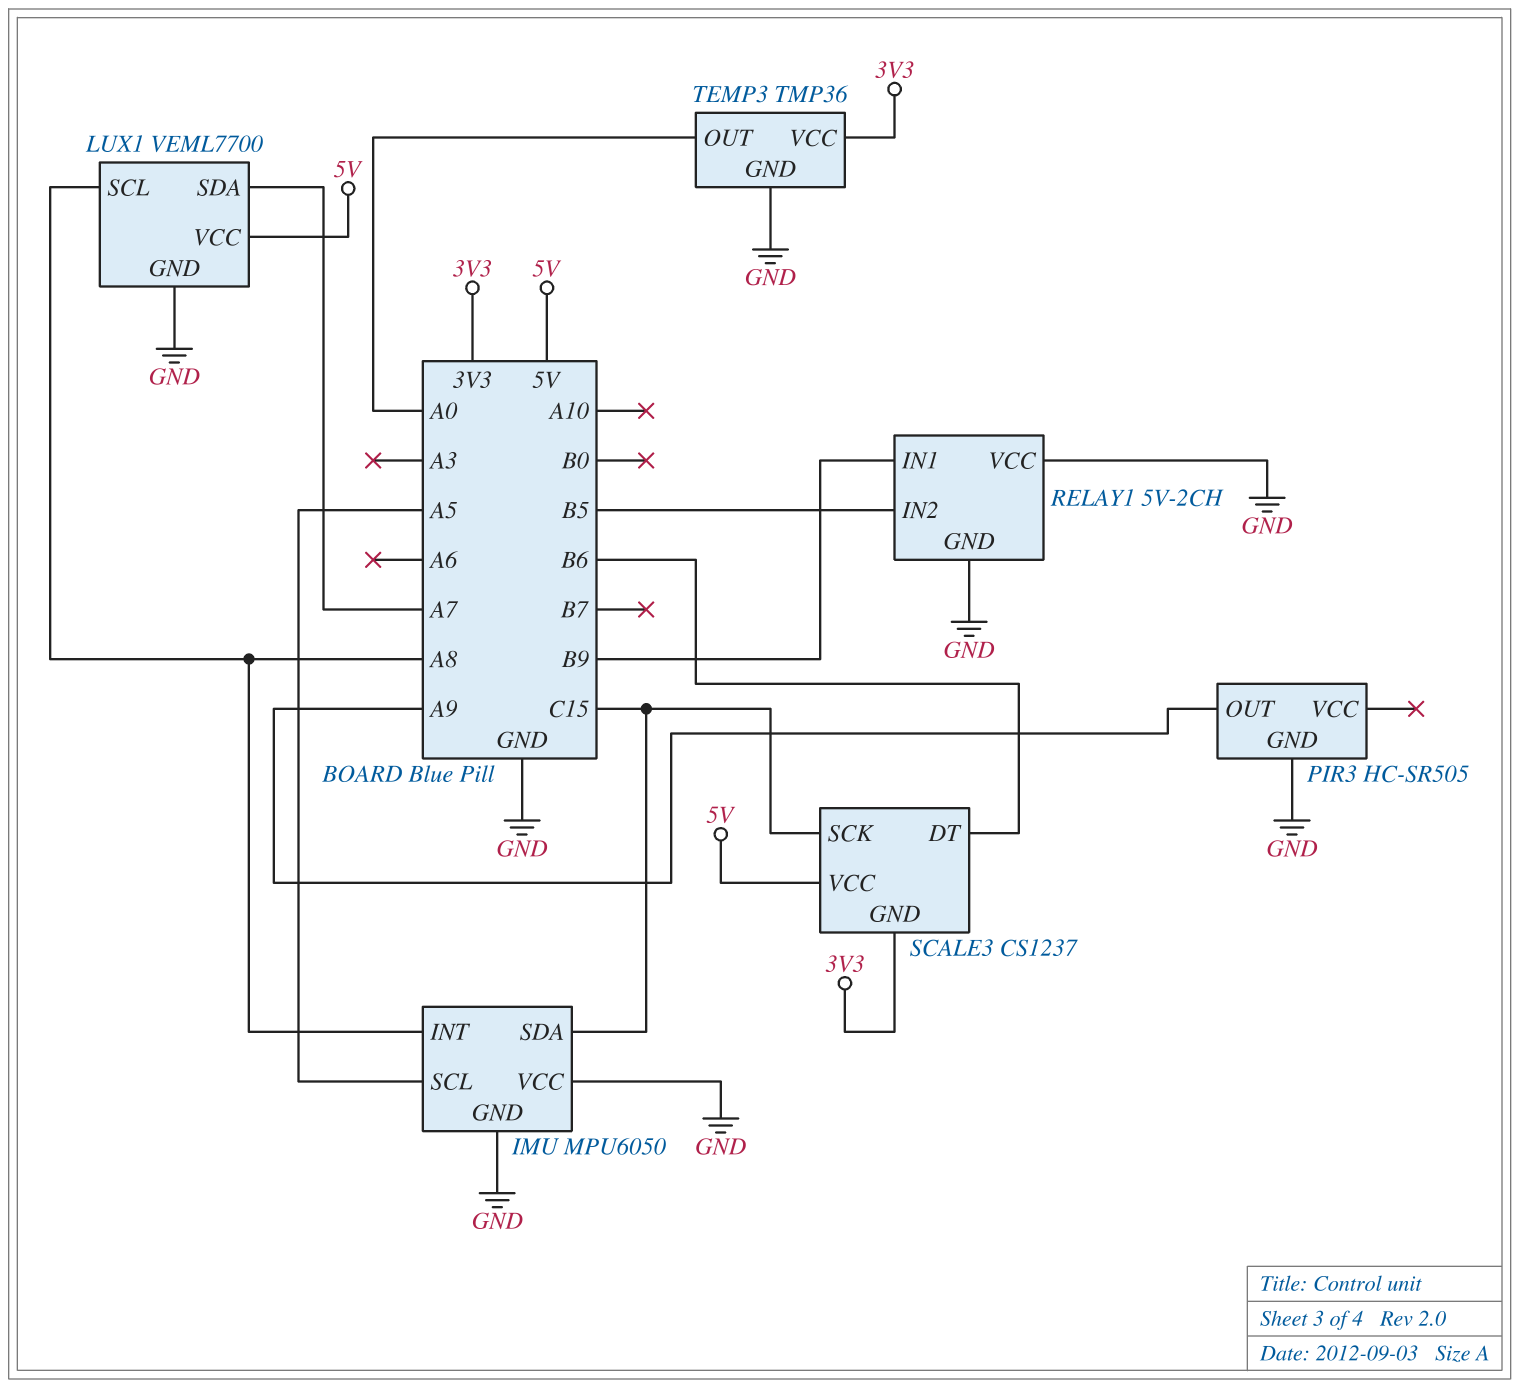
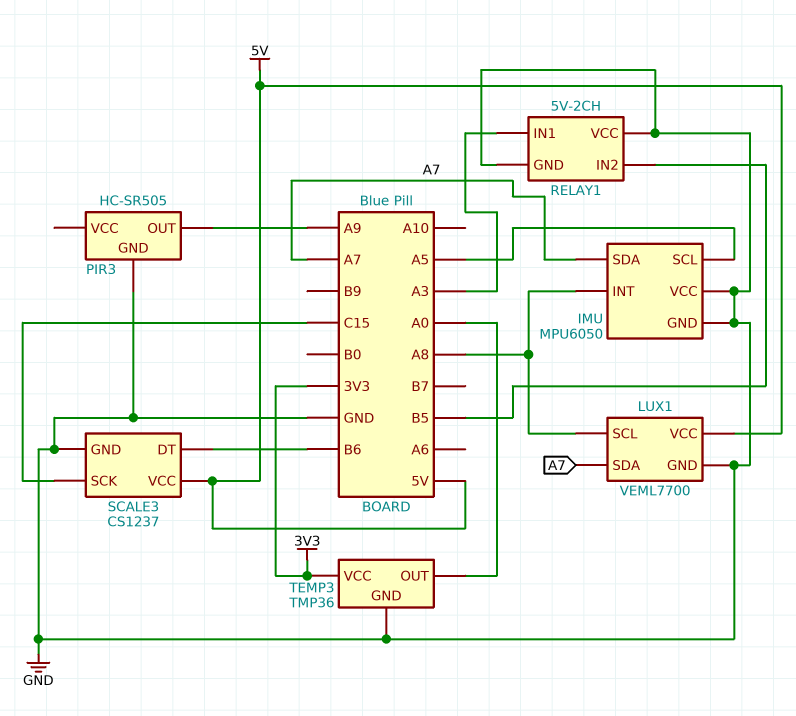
IMU pin SDA: C15 -> A7
RELAY1 pin IN1: B9 -> A3
SCALE3 pin GND: 3V3 -> GND

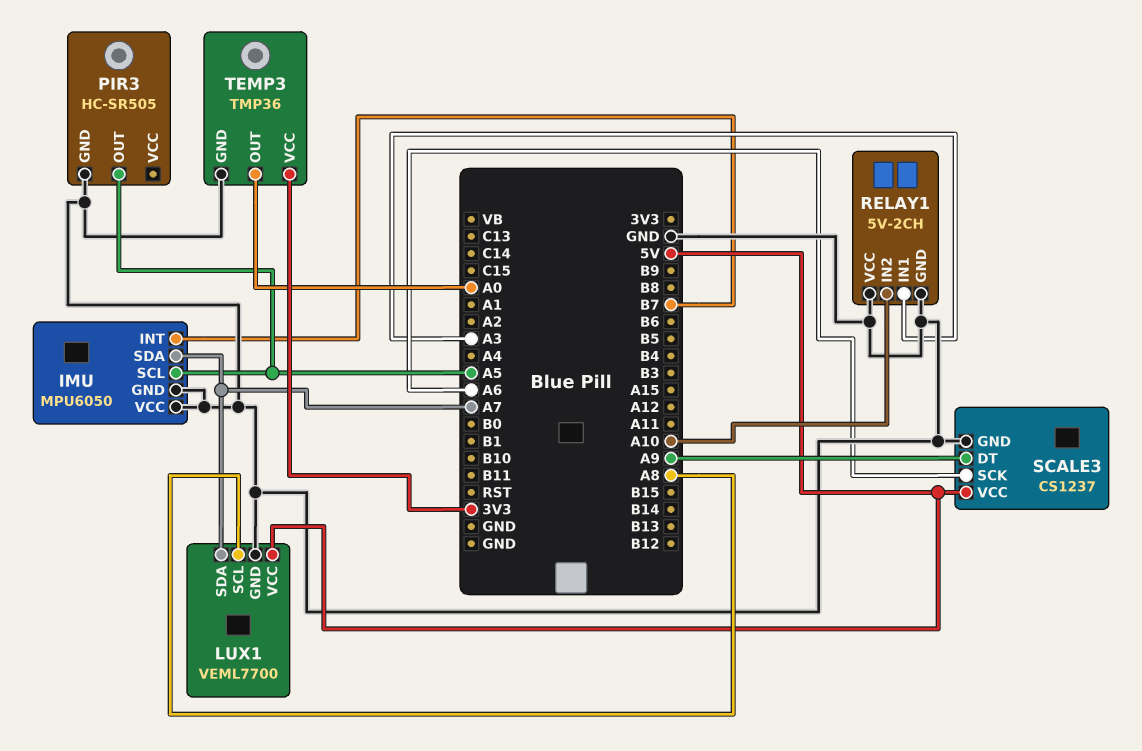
IMU pin INT: A8 -> B7
PIR3 pin OUT: A9 -> A5
RELAY1 pin IN2: B5 -> A10
SCALE3 pin DT: B6 -> A9
SCALE3 pin SCK: C15 -> A6

